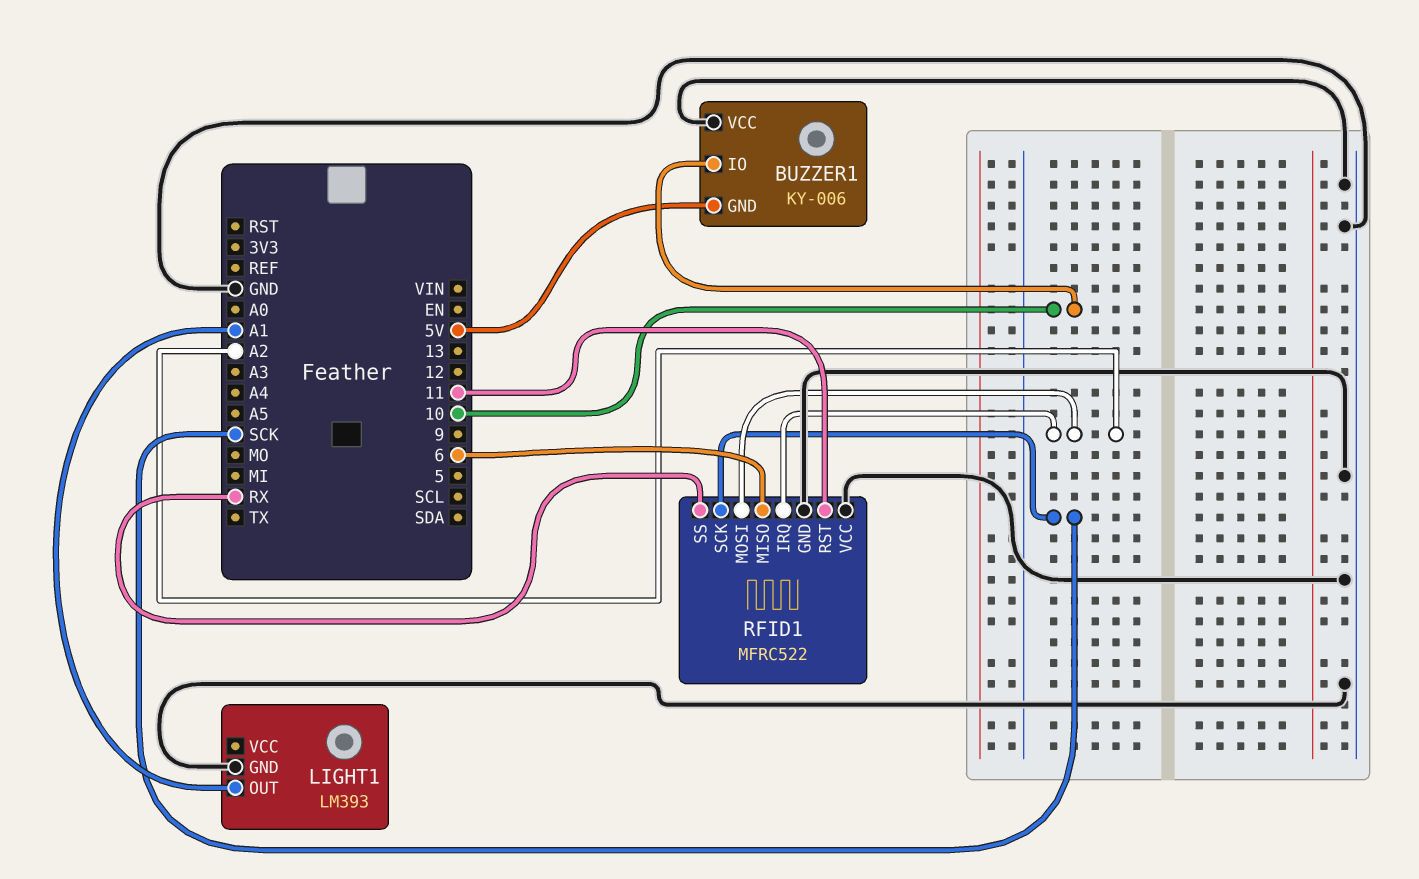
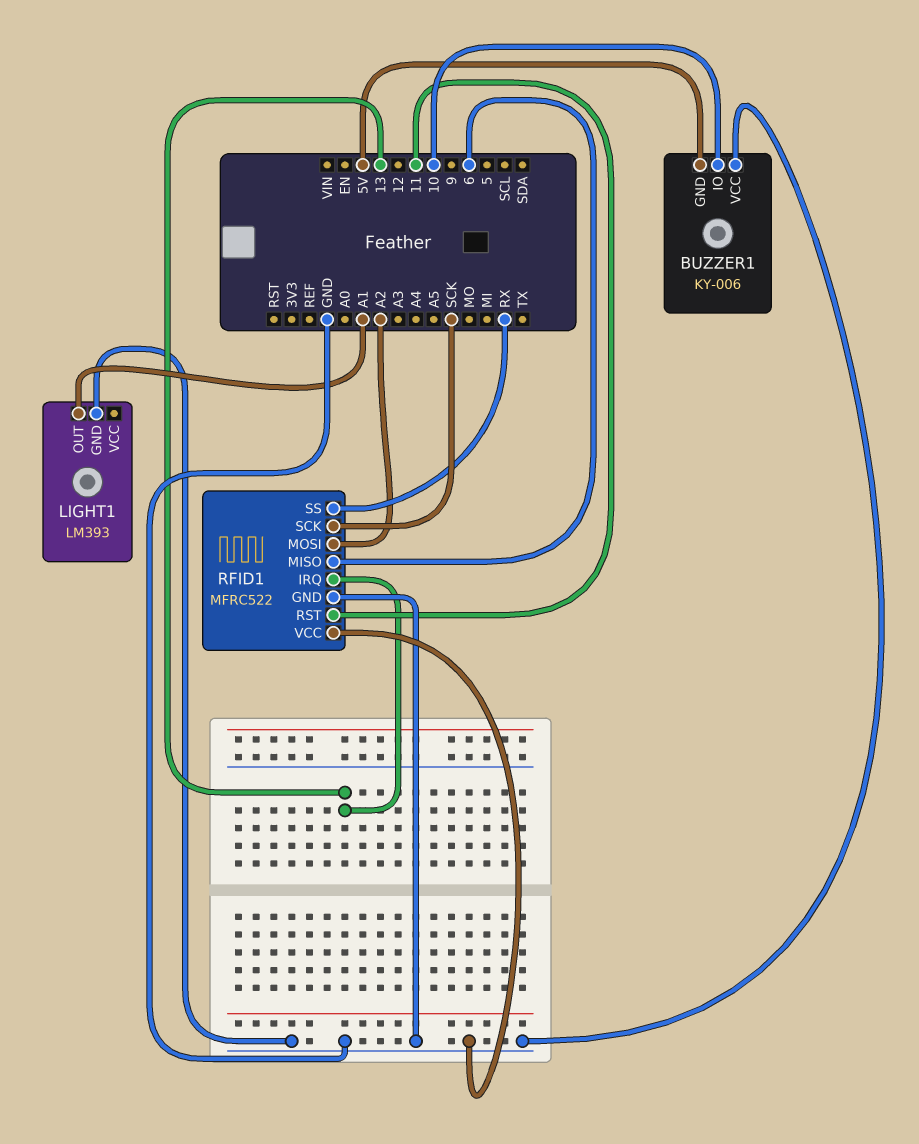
RFID1 pin IRQ: A2 -> 13

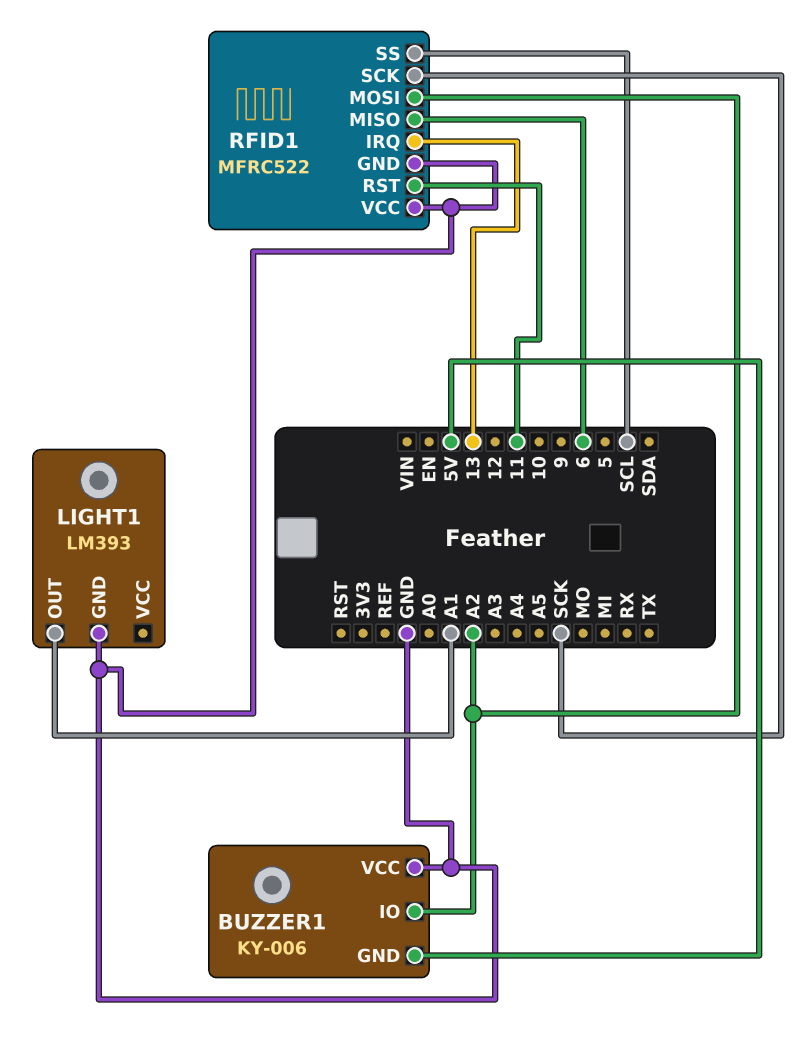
BUZZER1 pin IO: 10 -> A2
RFID1 pin SS: RX -> SCL

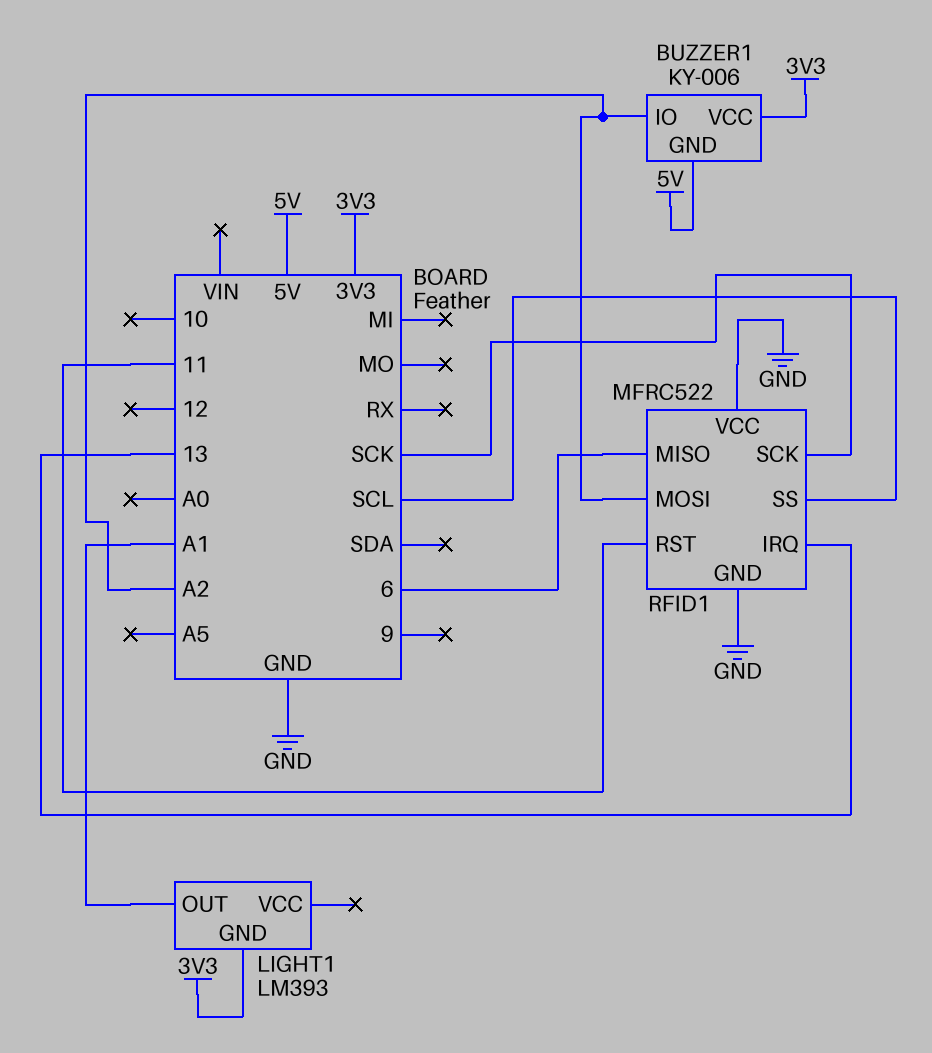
BUZZER1 pin VCC: GND -> 3V3
LIGHT1 pin GND: GND -> 3V3

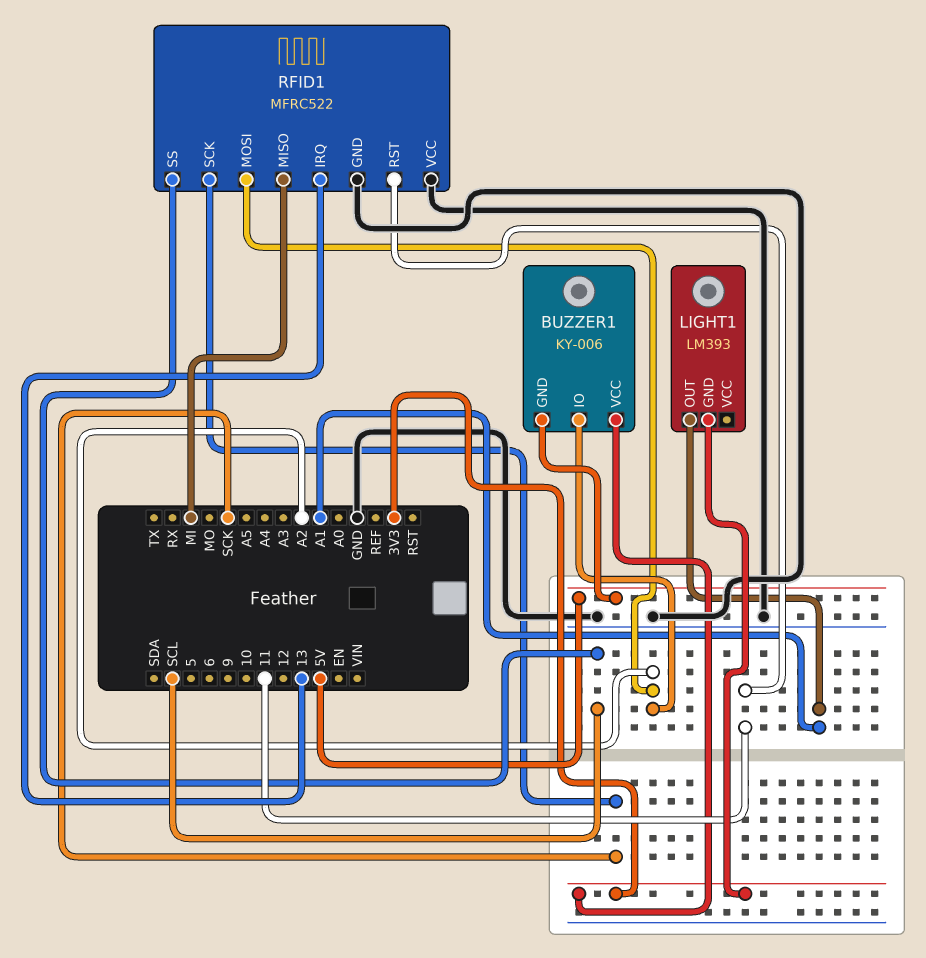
RFID1 pin MISO: 6 -> MI

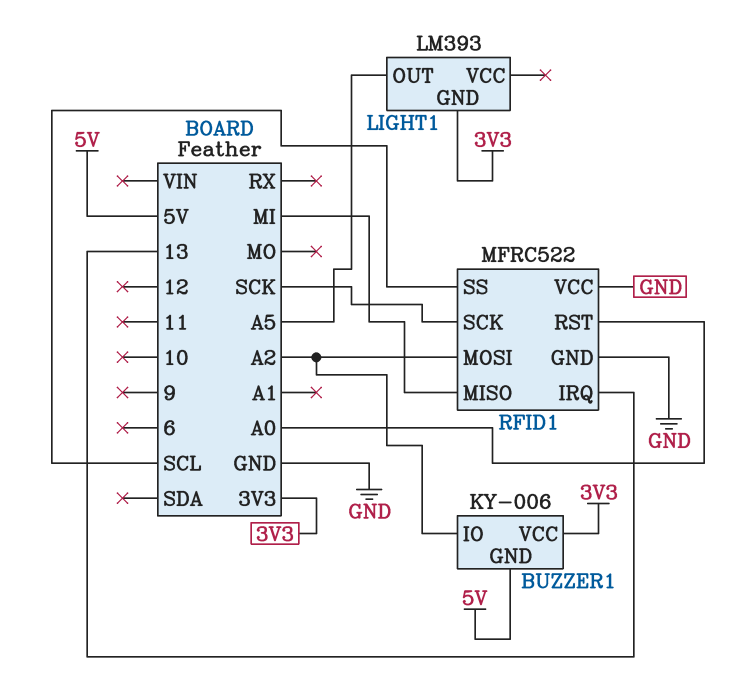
LIGHT1 pin OUT: A1 -> A5
RFID1 pin RST: 11 -> A0

